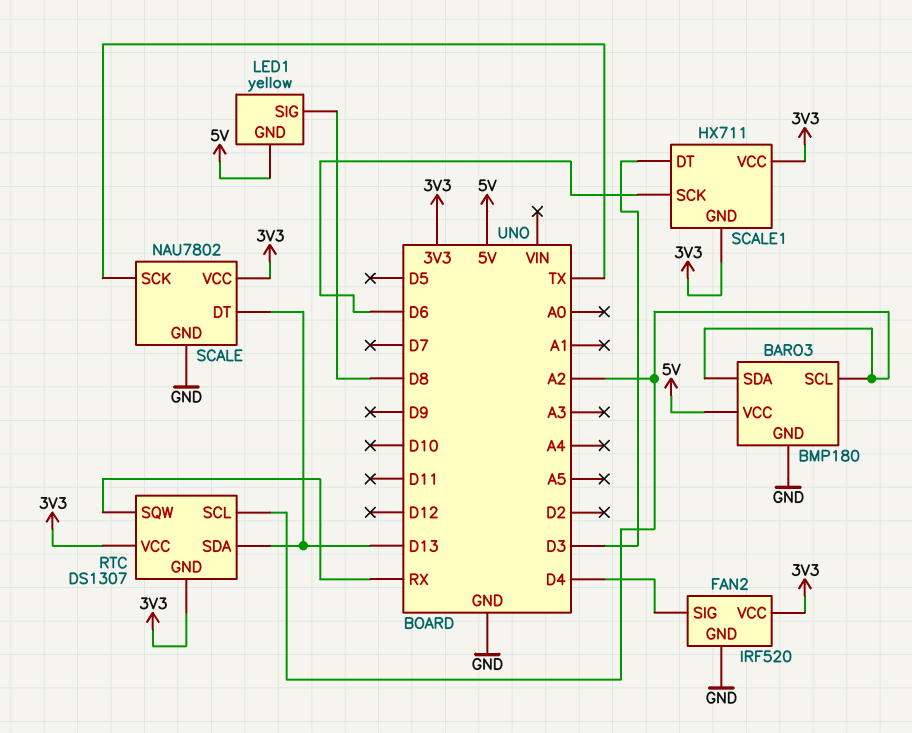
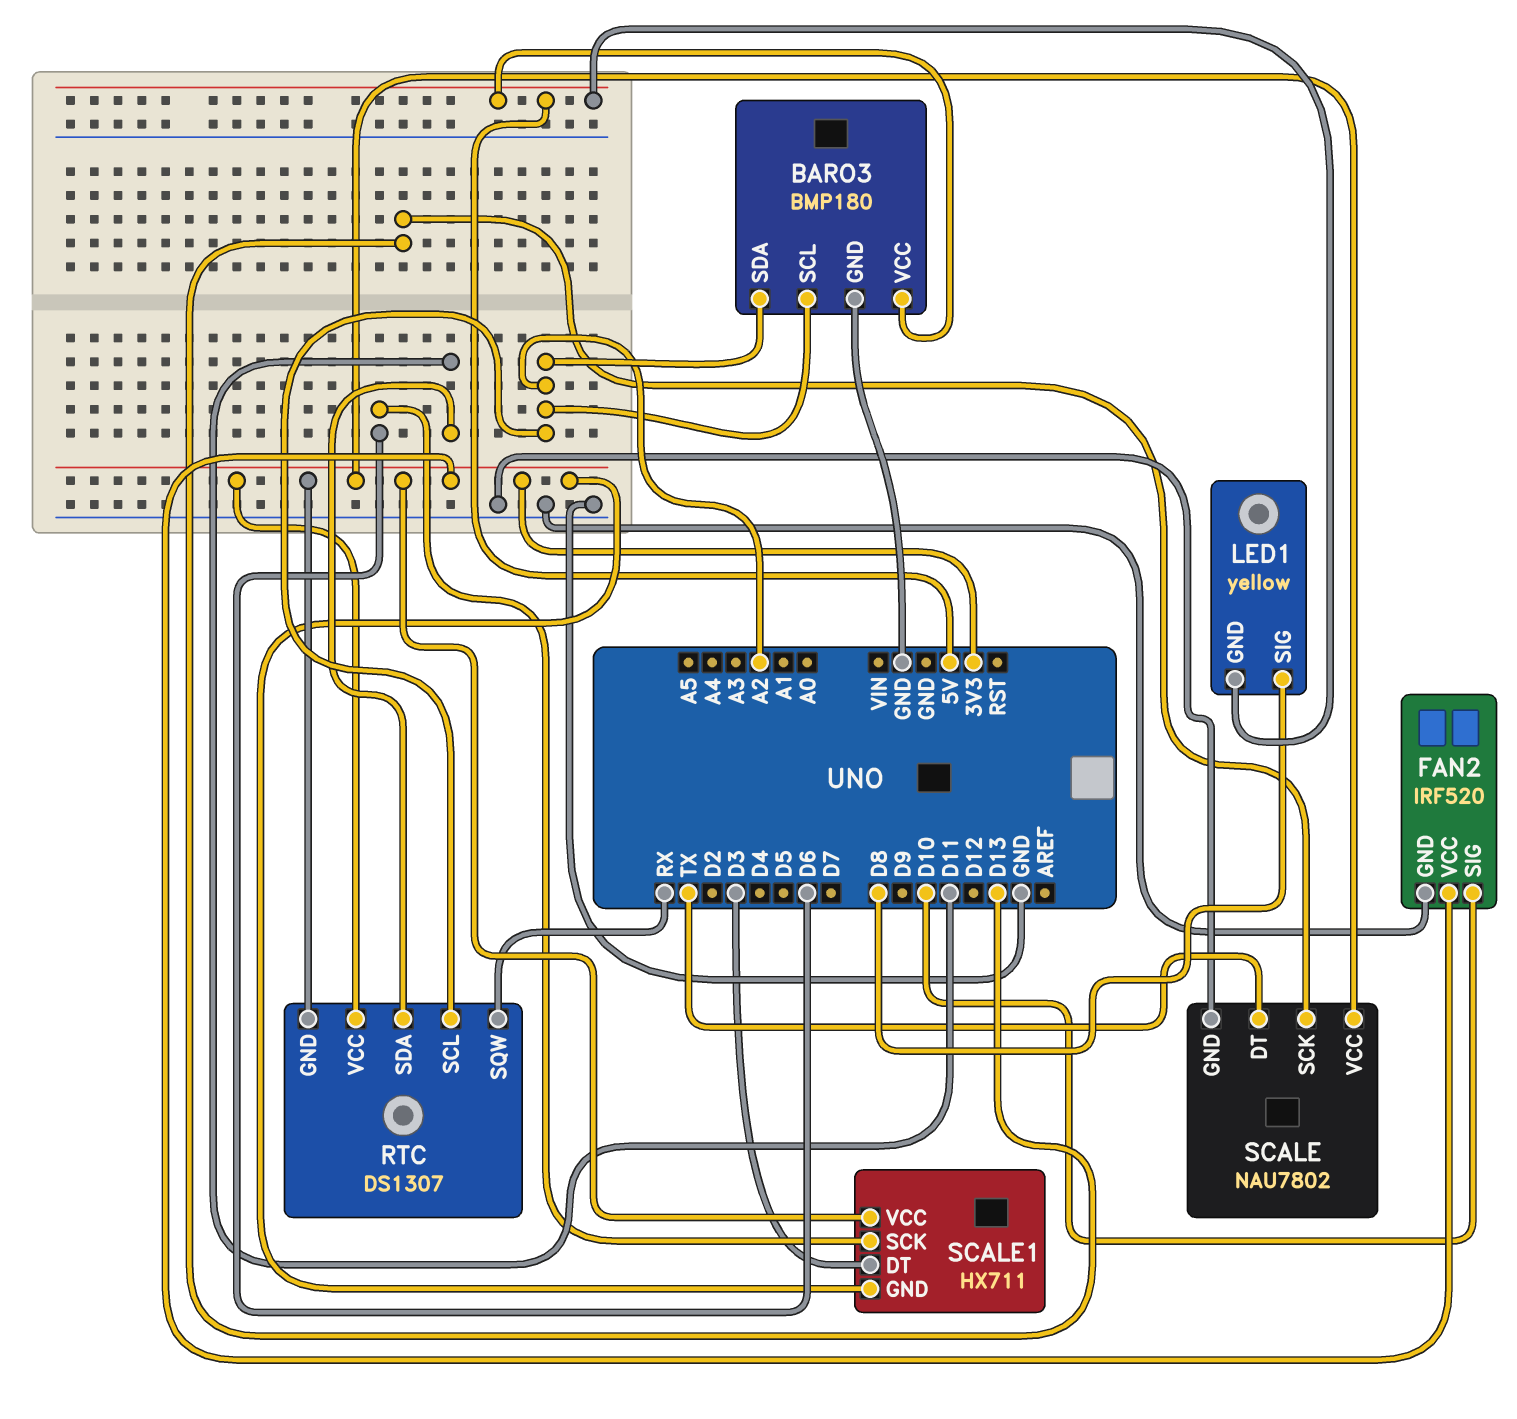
FAN2 pin SIG: D4 -> D10
RTC pin SDA: D13 -> D11
SCALE pin DT: D13 -> TX
SCALE pin SCK: TX -> D13

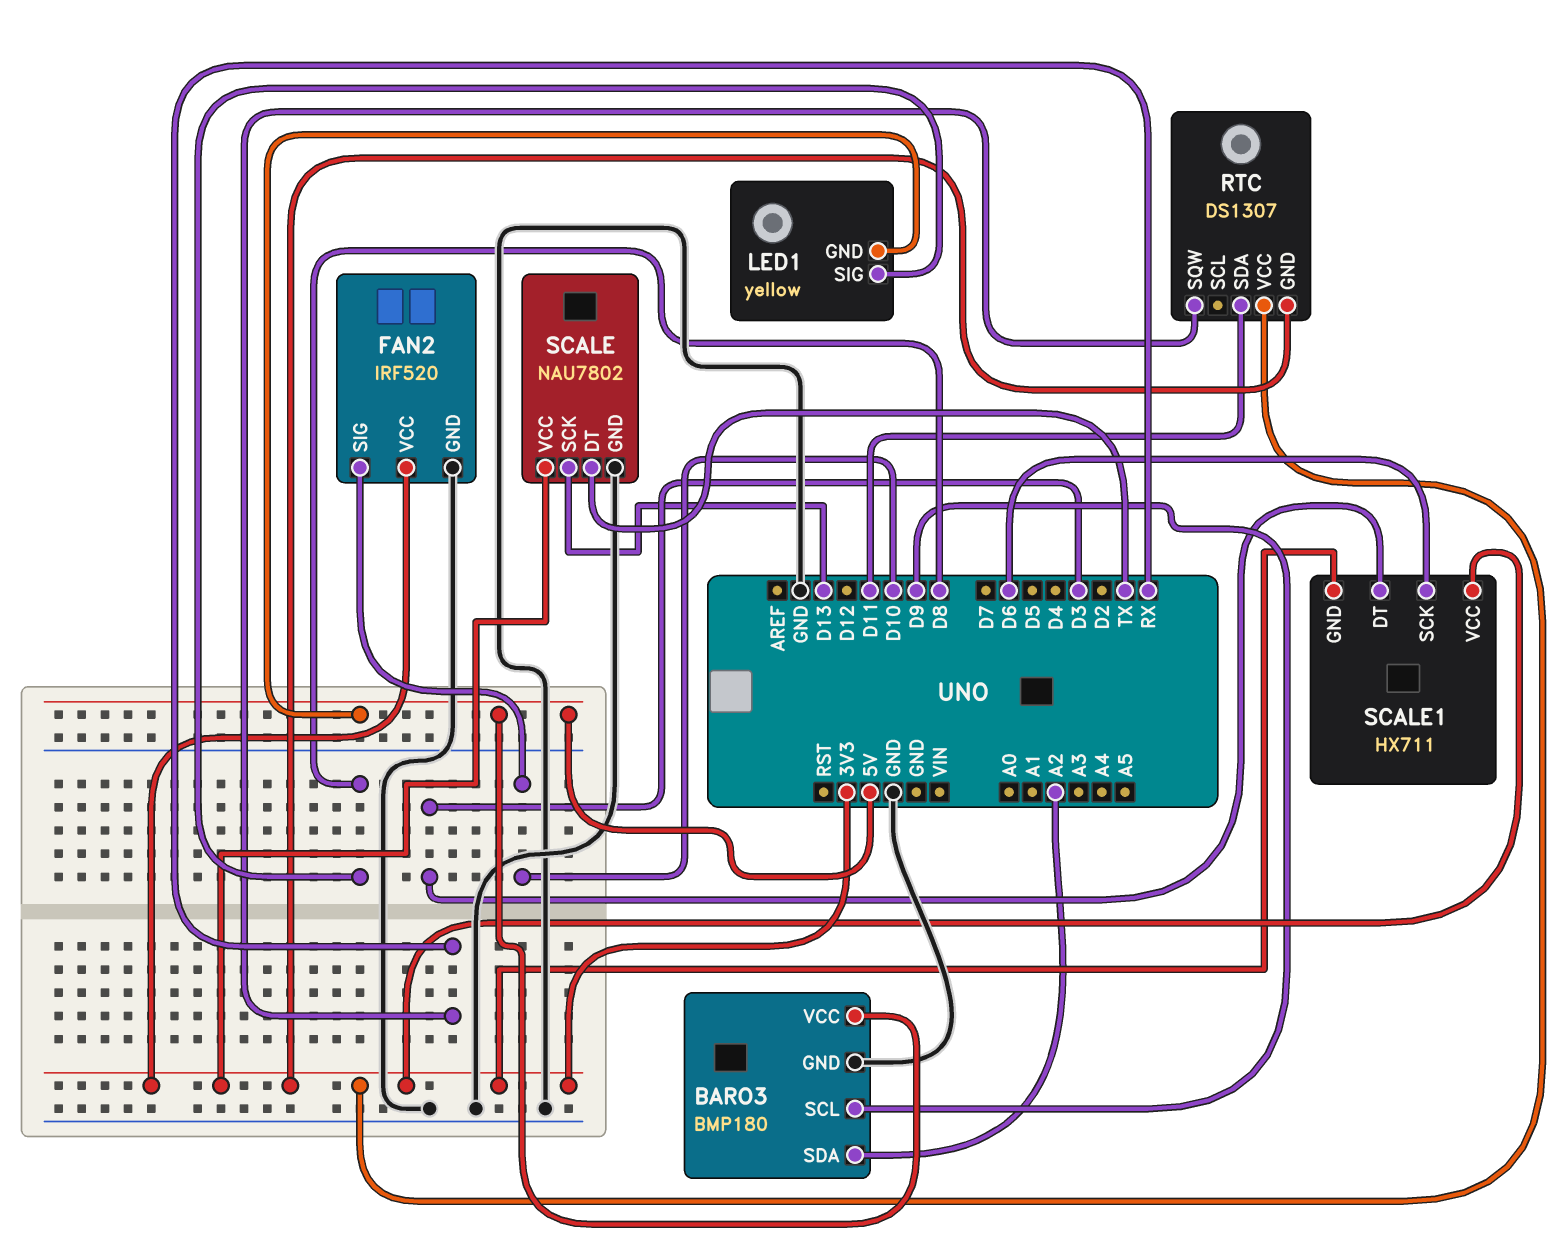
BARO3 pin SCL: A2 -> D9
RTC pin SCL: A2 -> none

